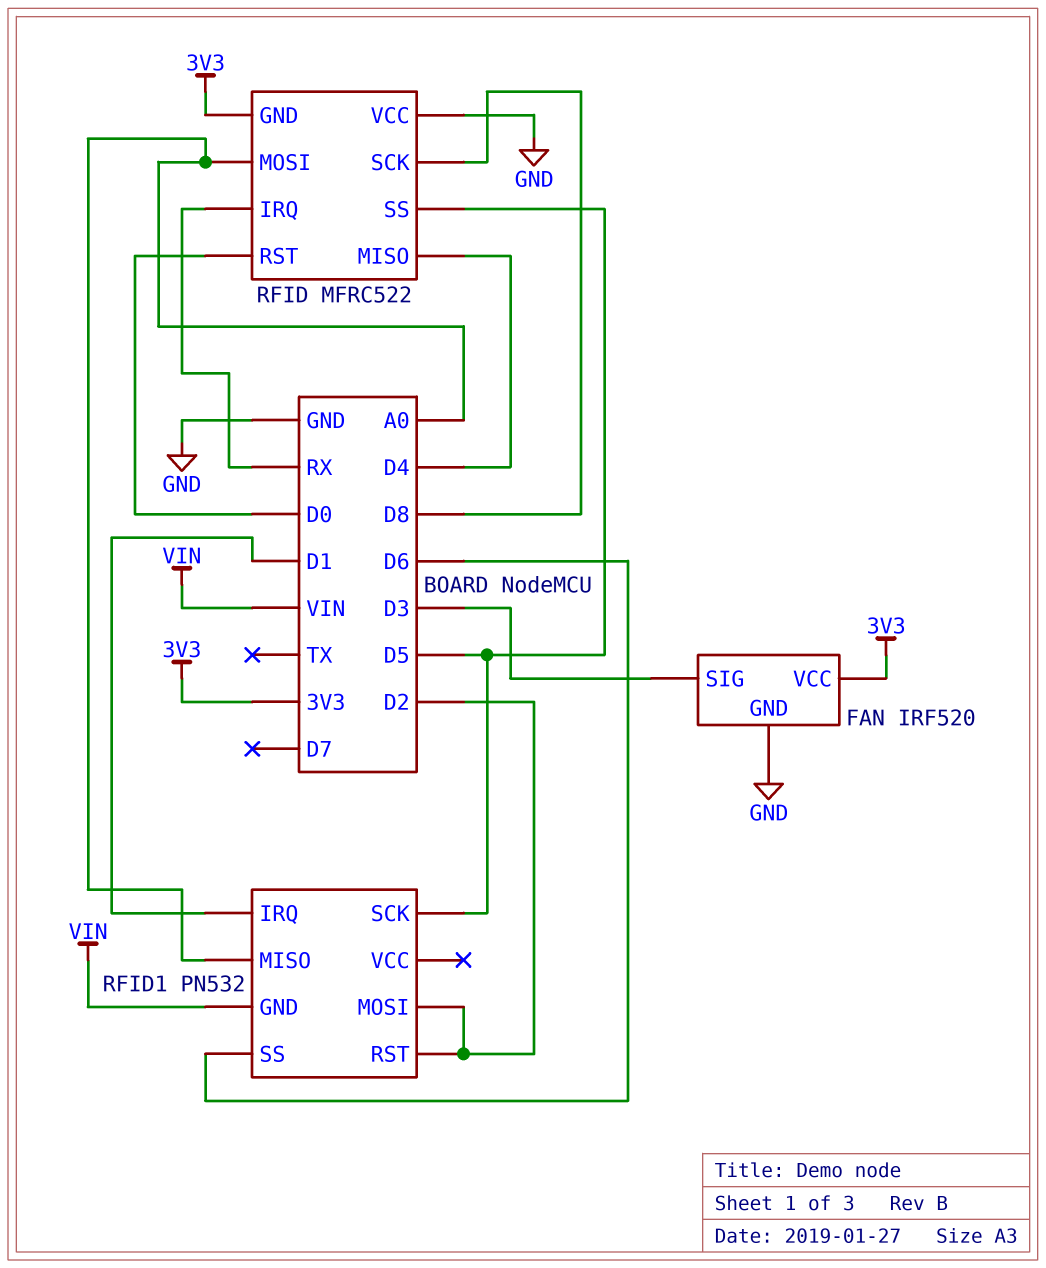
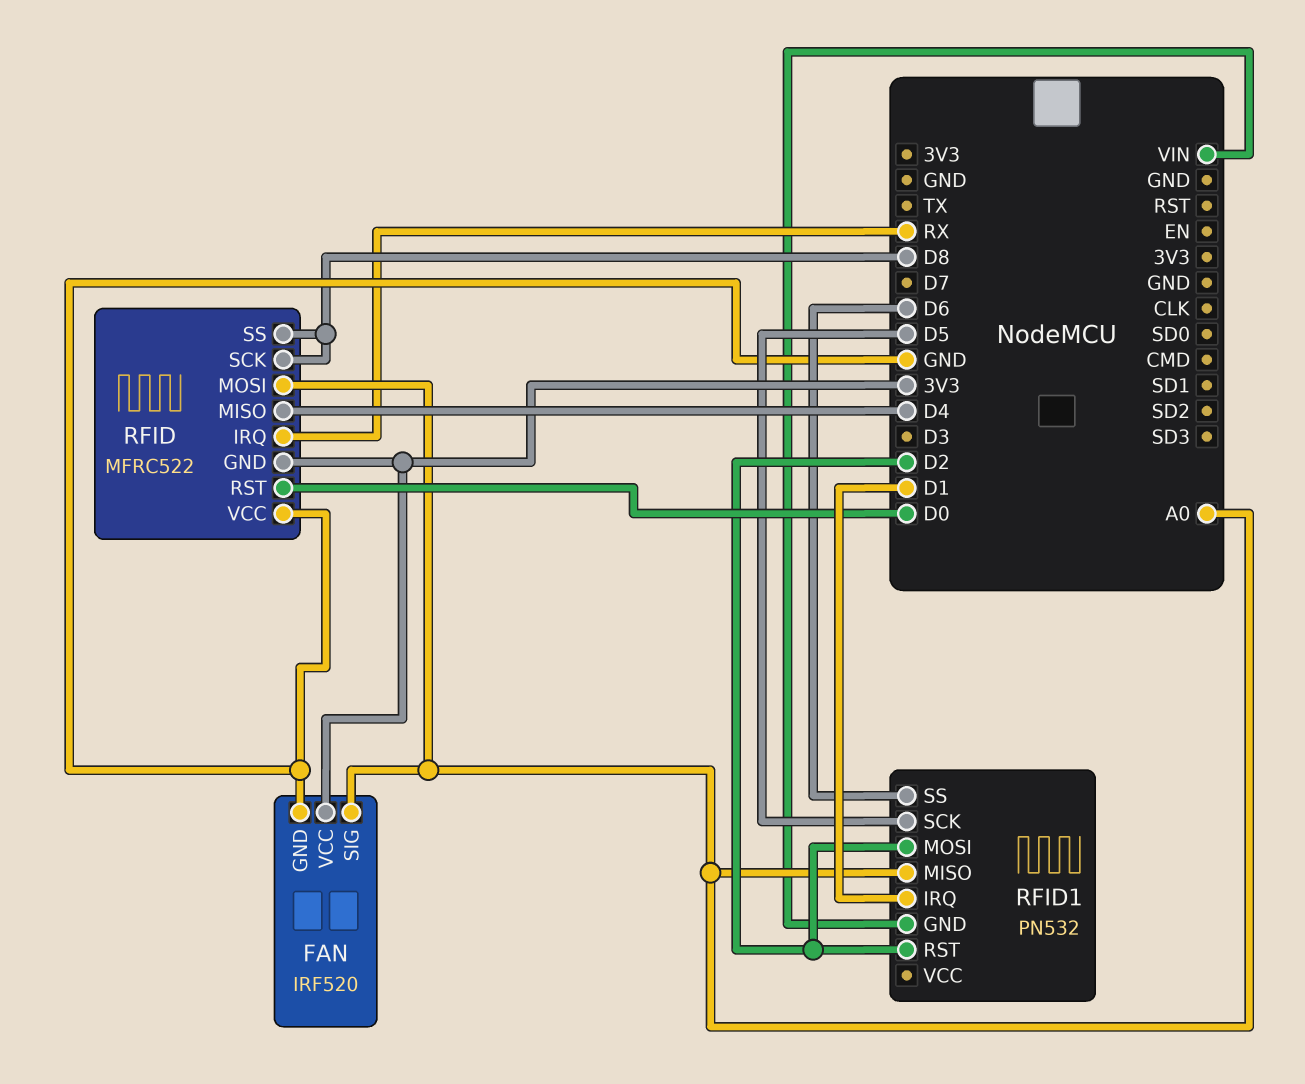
FAN pin SIG: D3 -> A0
RFID pin SS: D5 -> D8

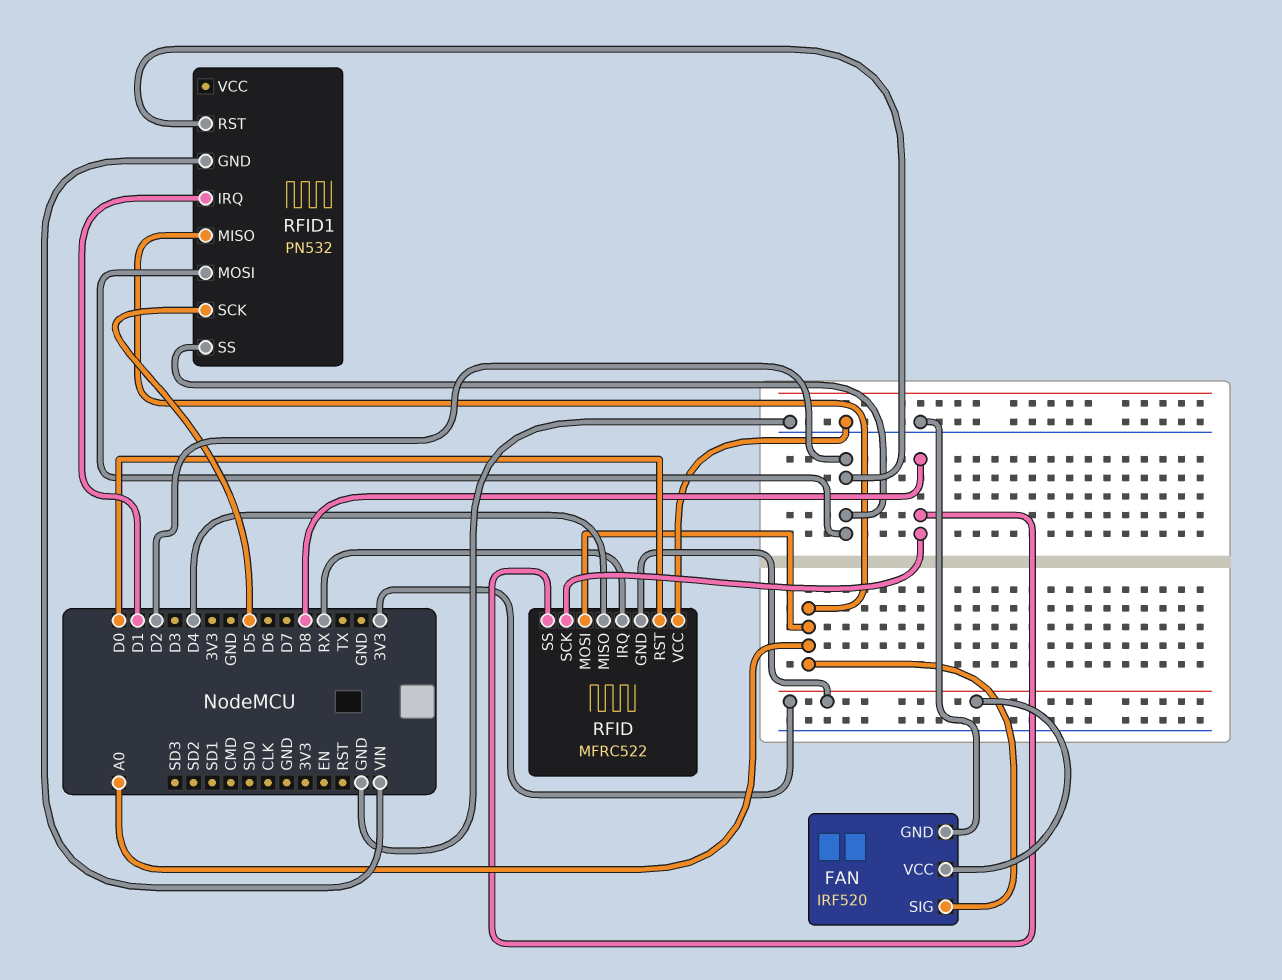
RFID1 pin SS: D6 -> D2

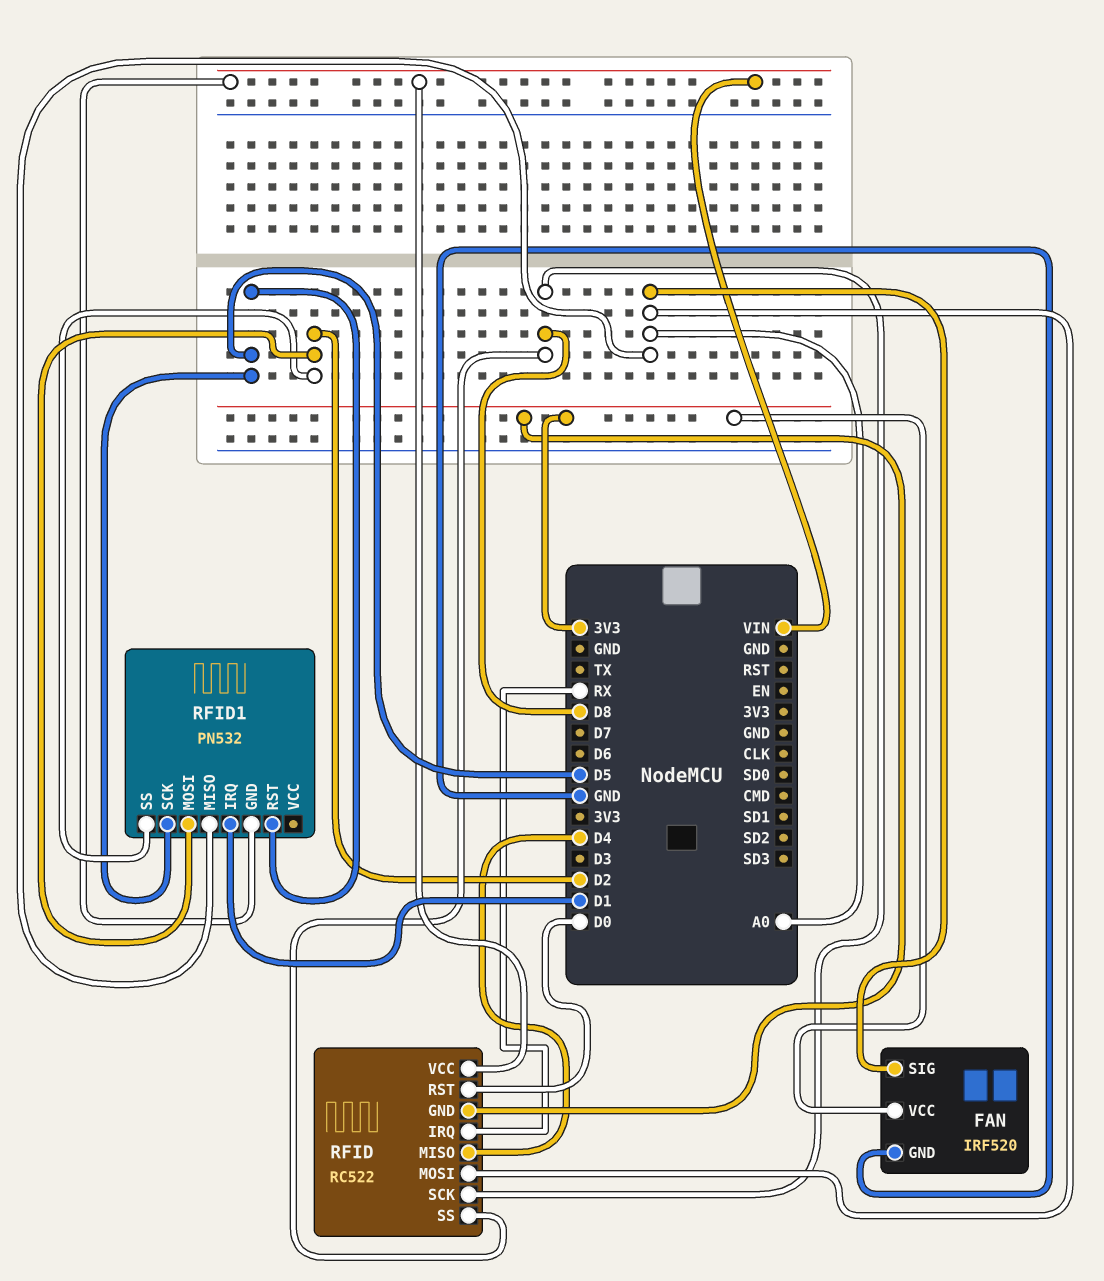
RFID: MFRC522 -> RC522
RFID pin VCC: GND -> VIN
RFID1 pin RST: D2 -> D5

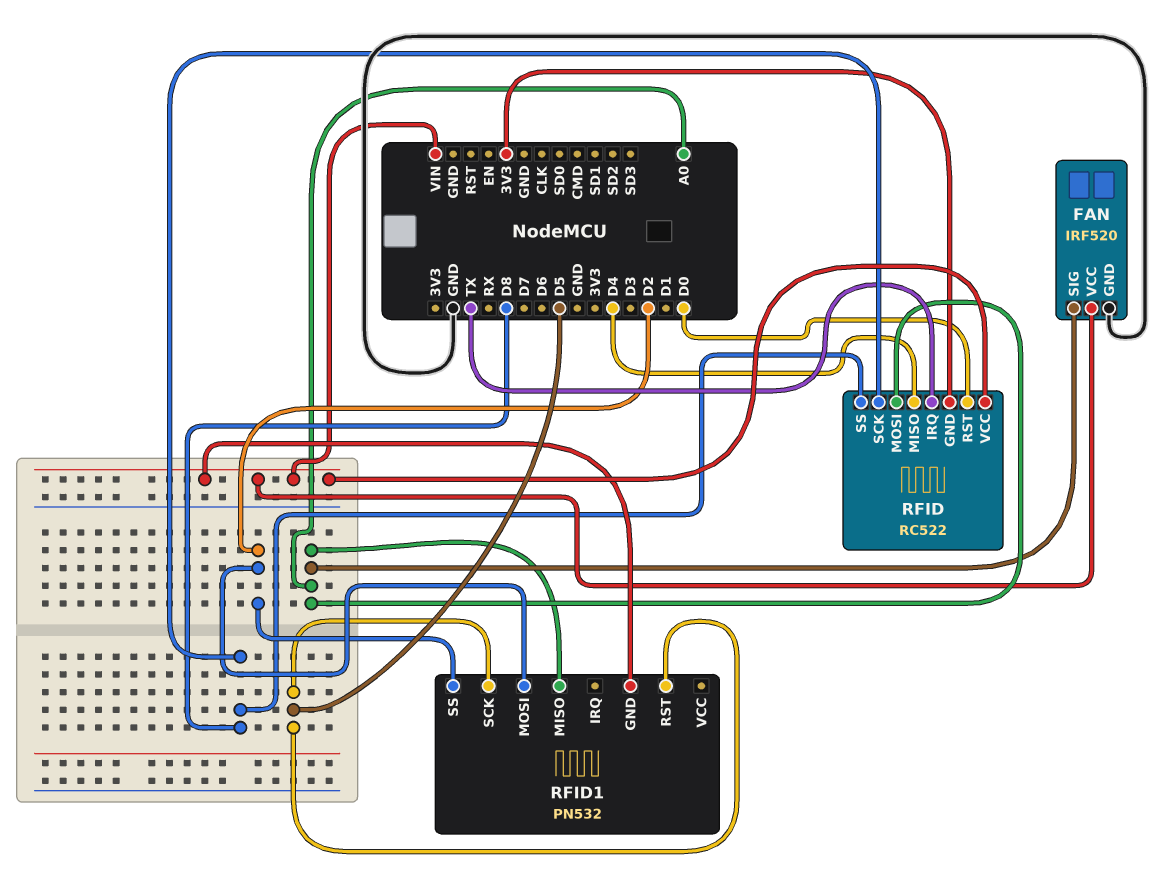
FAN pin VCC: 3V3 -> VIN
RFID pin IRQ: RX -> TX
RFID1 pin IRQ: D1 -> none

